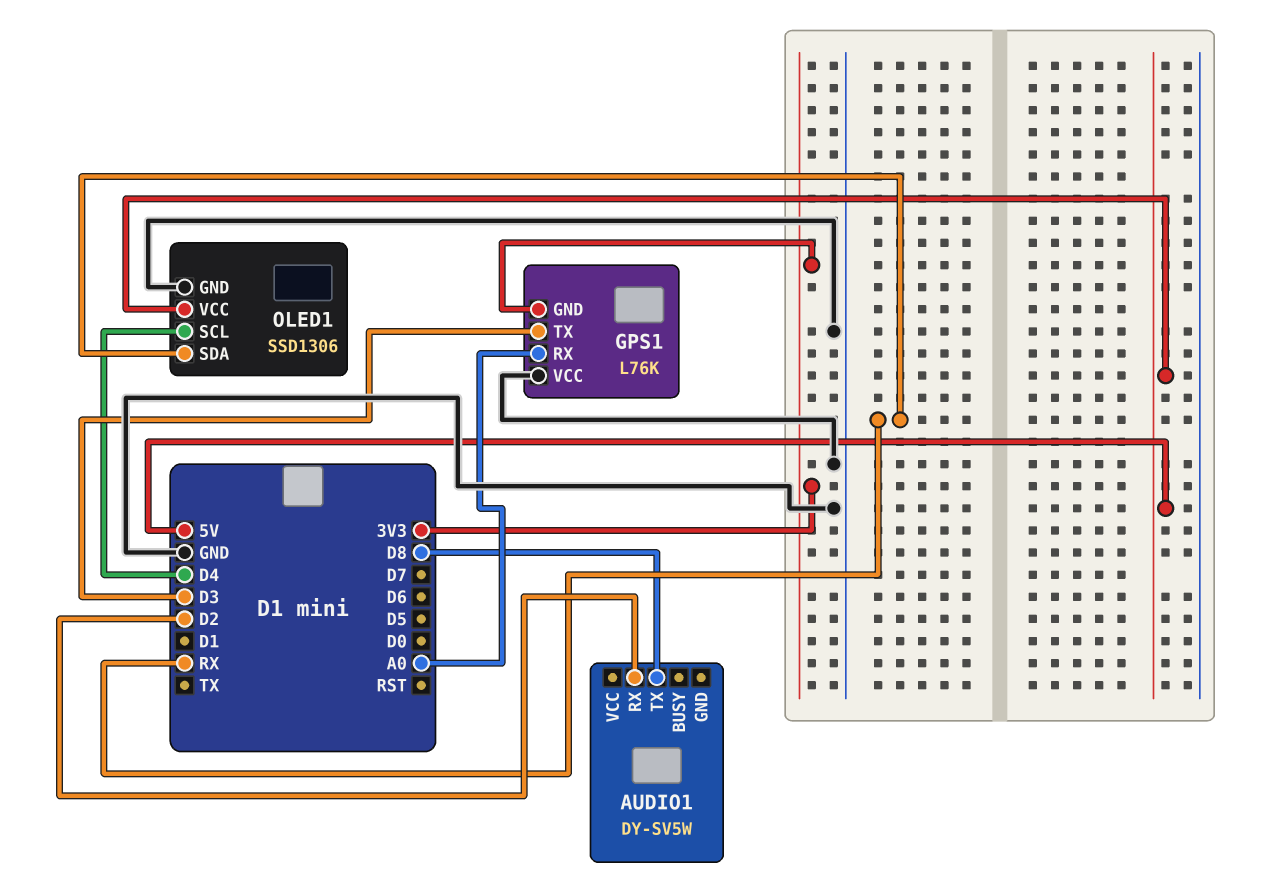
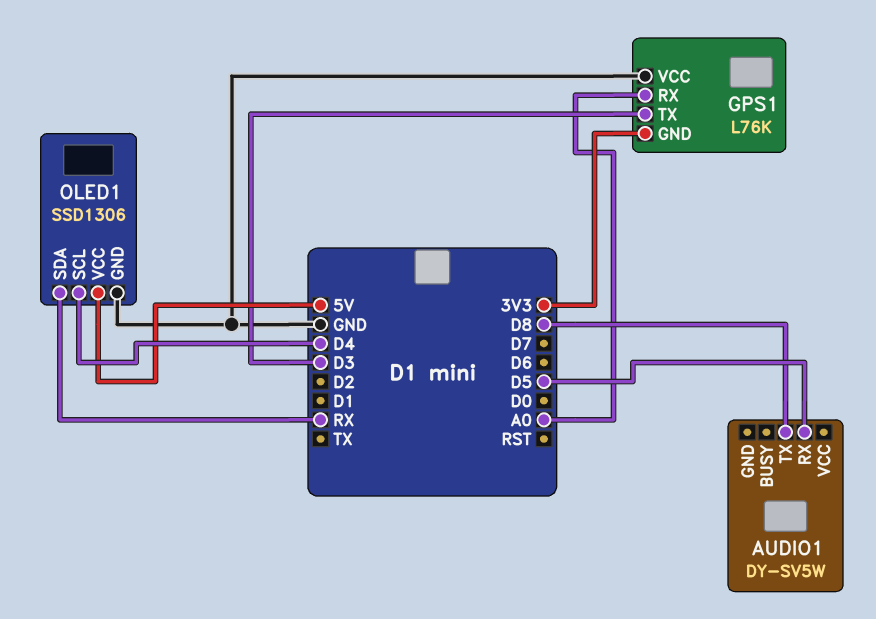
AUDIO1 pin RX: D2 -> D5

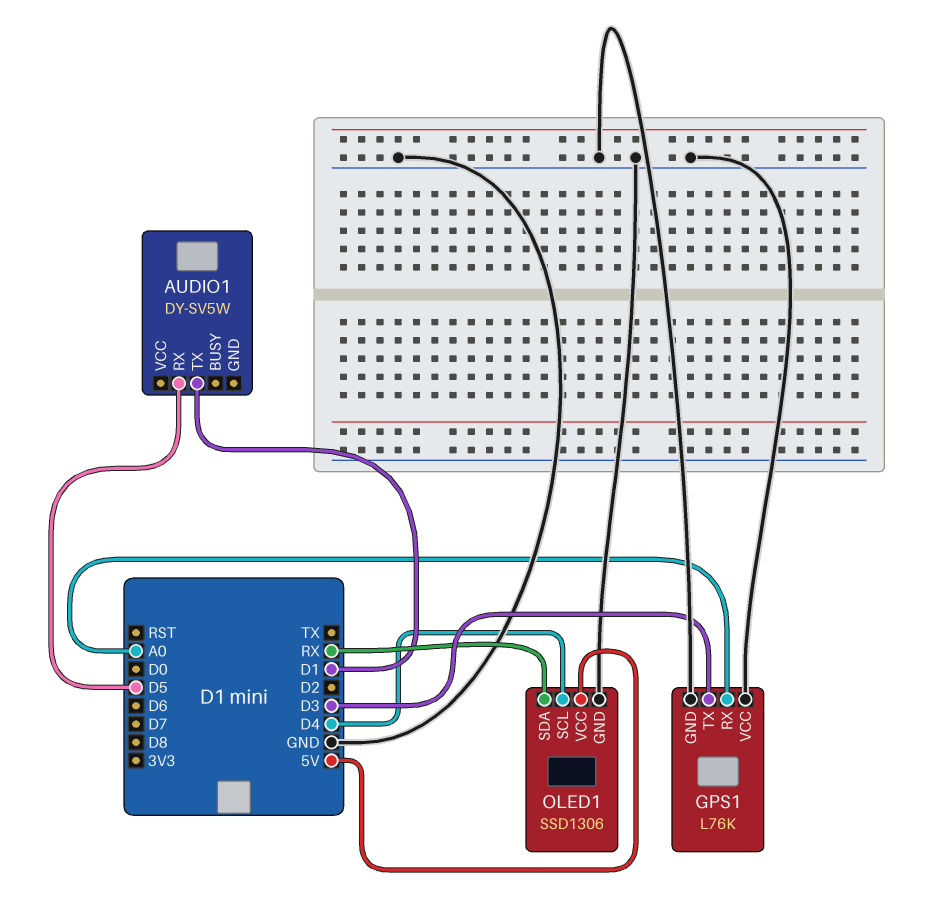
AUDIO1 pin TX: D8 -> D1
GPS1 pin GND: 3V3 -> GND

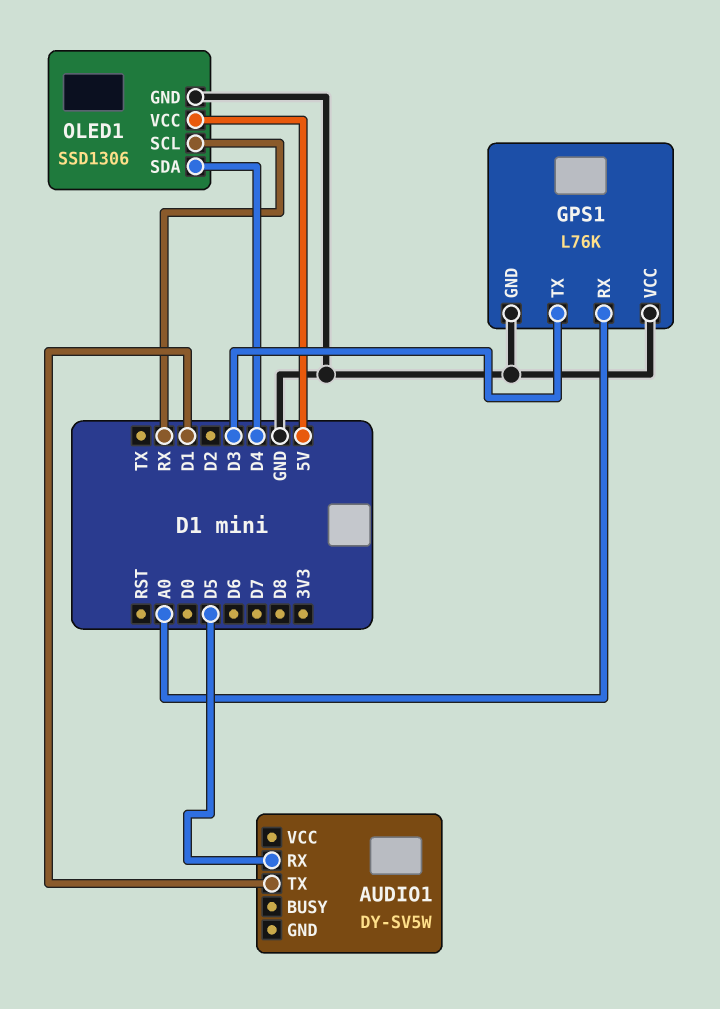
OLED1 pin SCL: D4 -> RX
OLED1 pin SDA: RX -> D4

